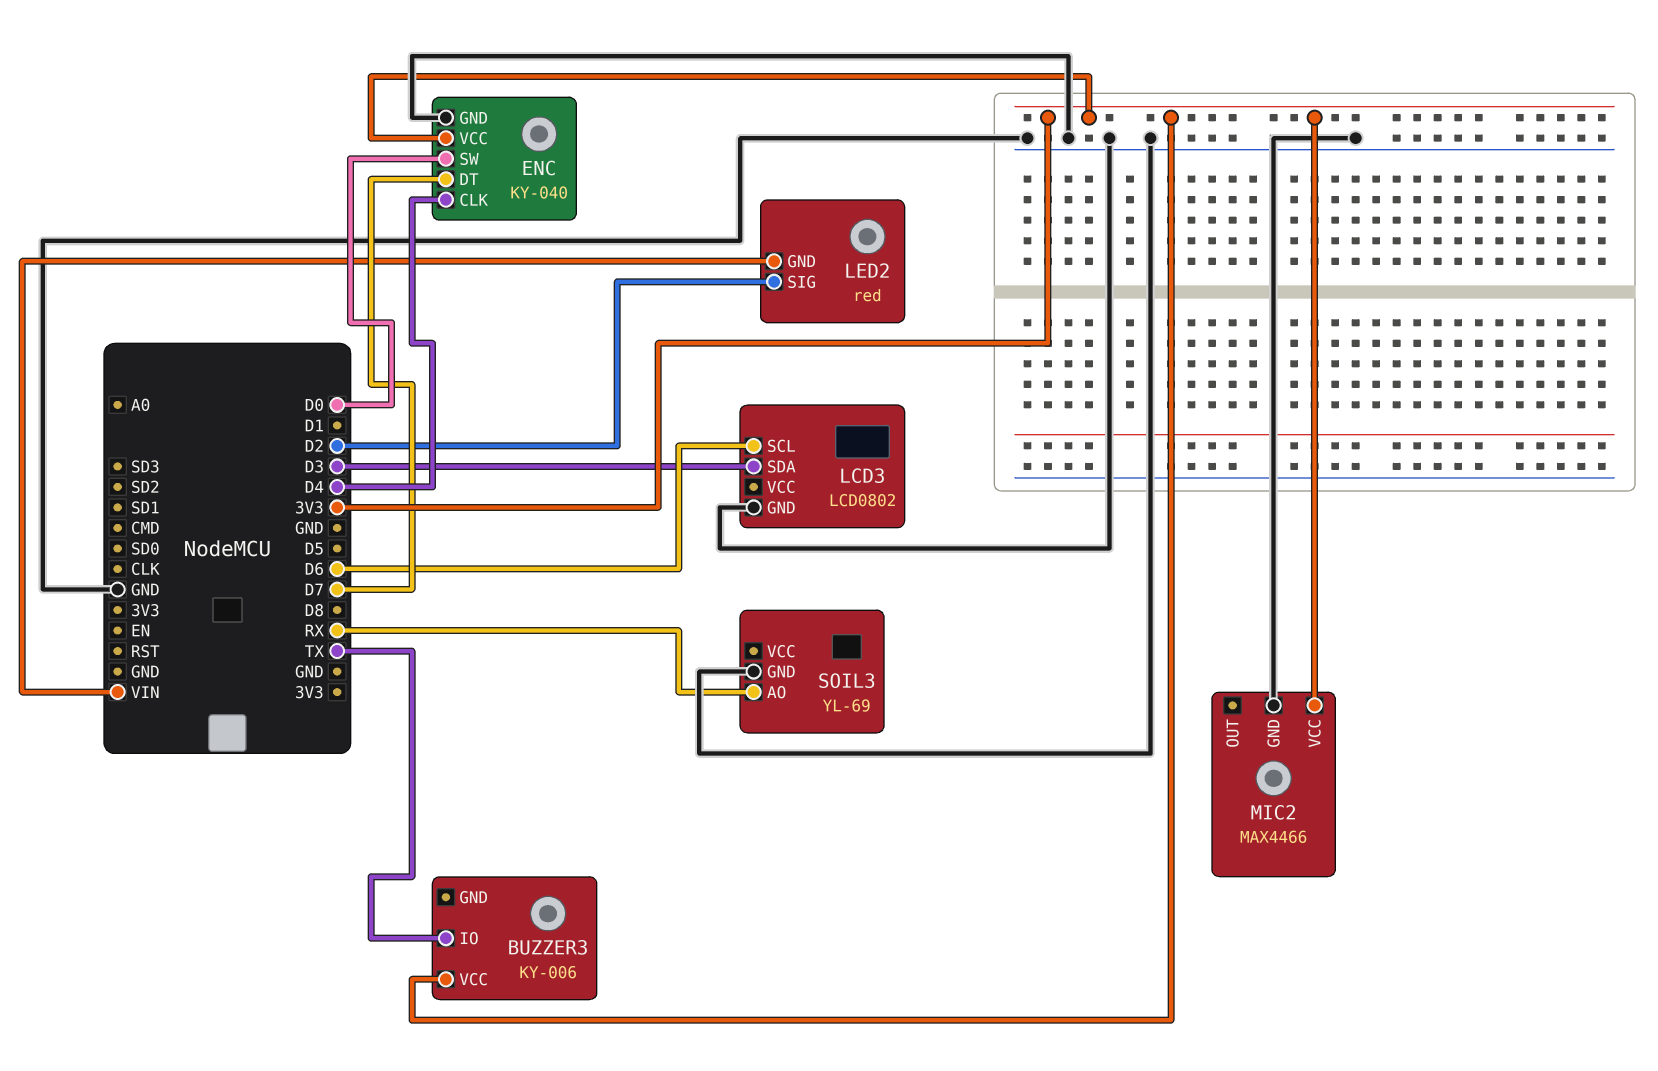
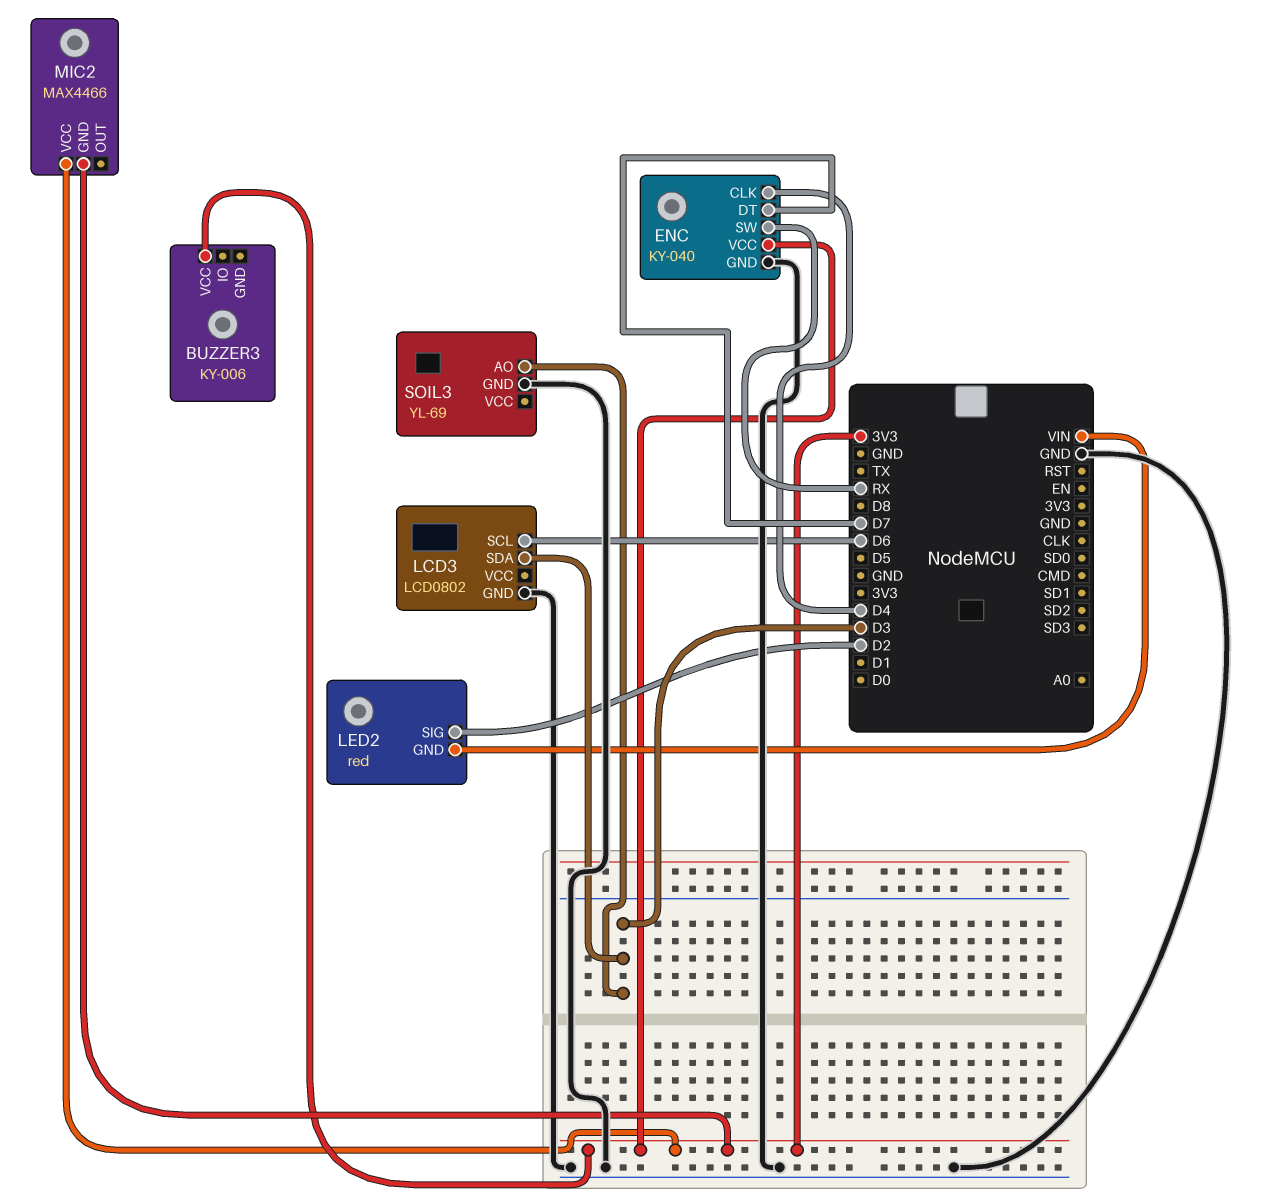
BUZZER3 pin IO: TX -> none
ENC pin SW: D0 -> RX
MIC2 pin GND: GND -> 3V3
SOIL3 pin AO: RX -> D3

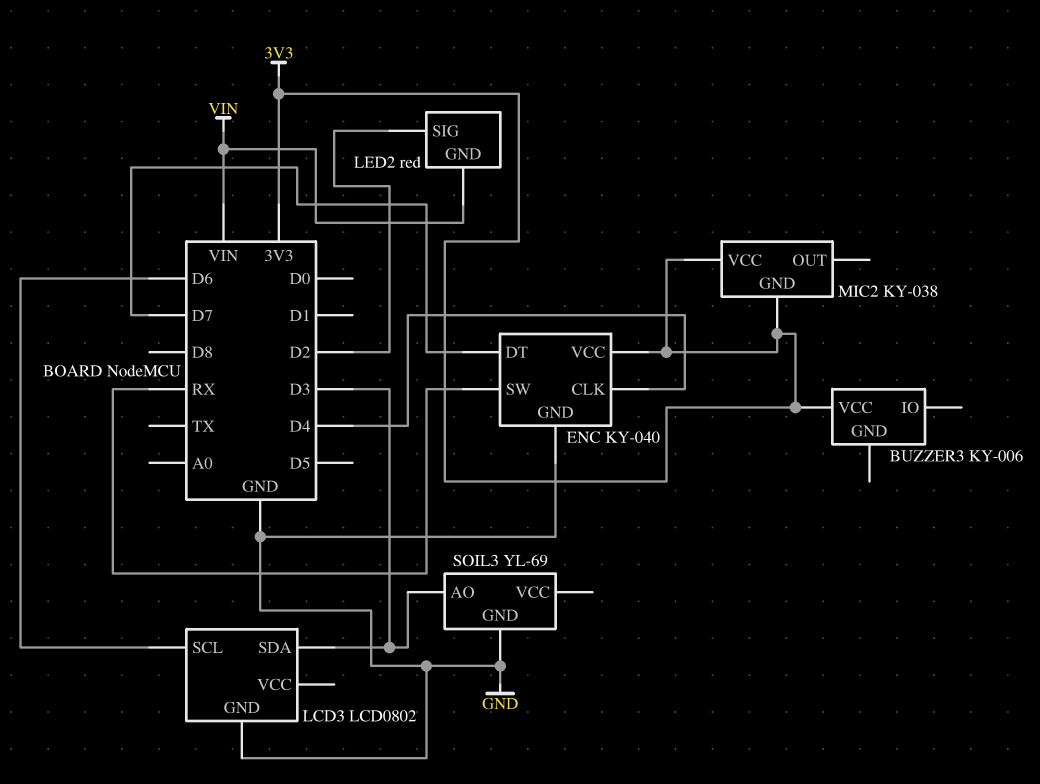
MIC2: MAX4466 -> KY-038

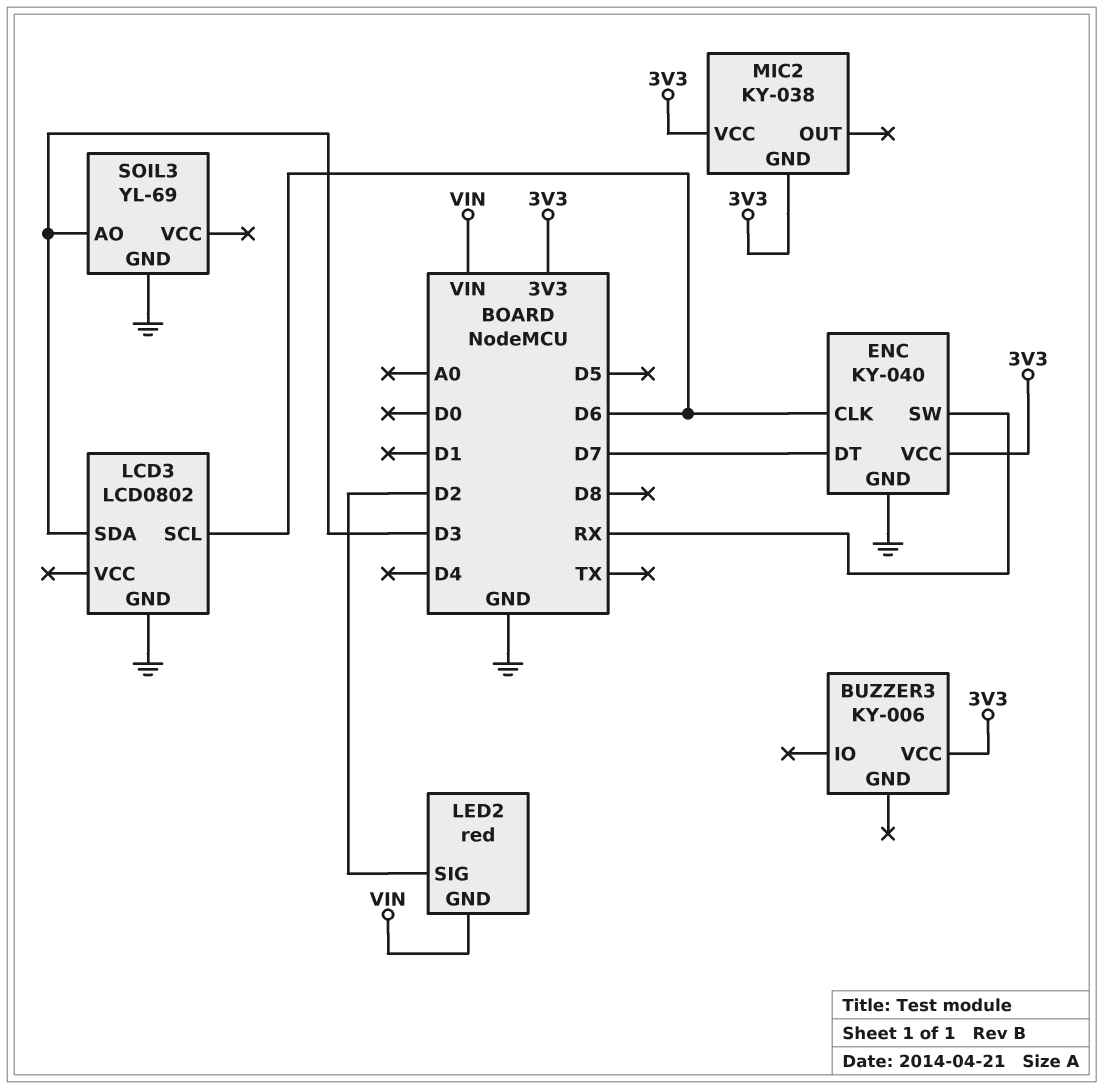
ENC pin CLK: D4 -> D6

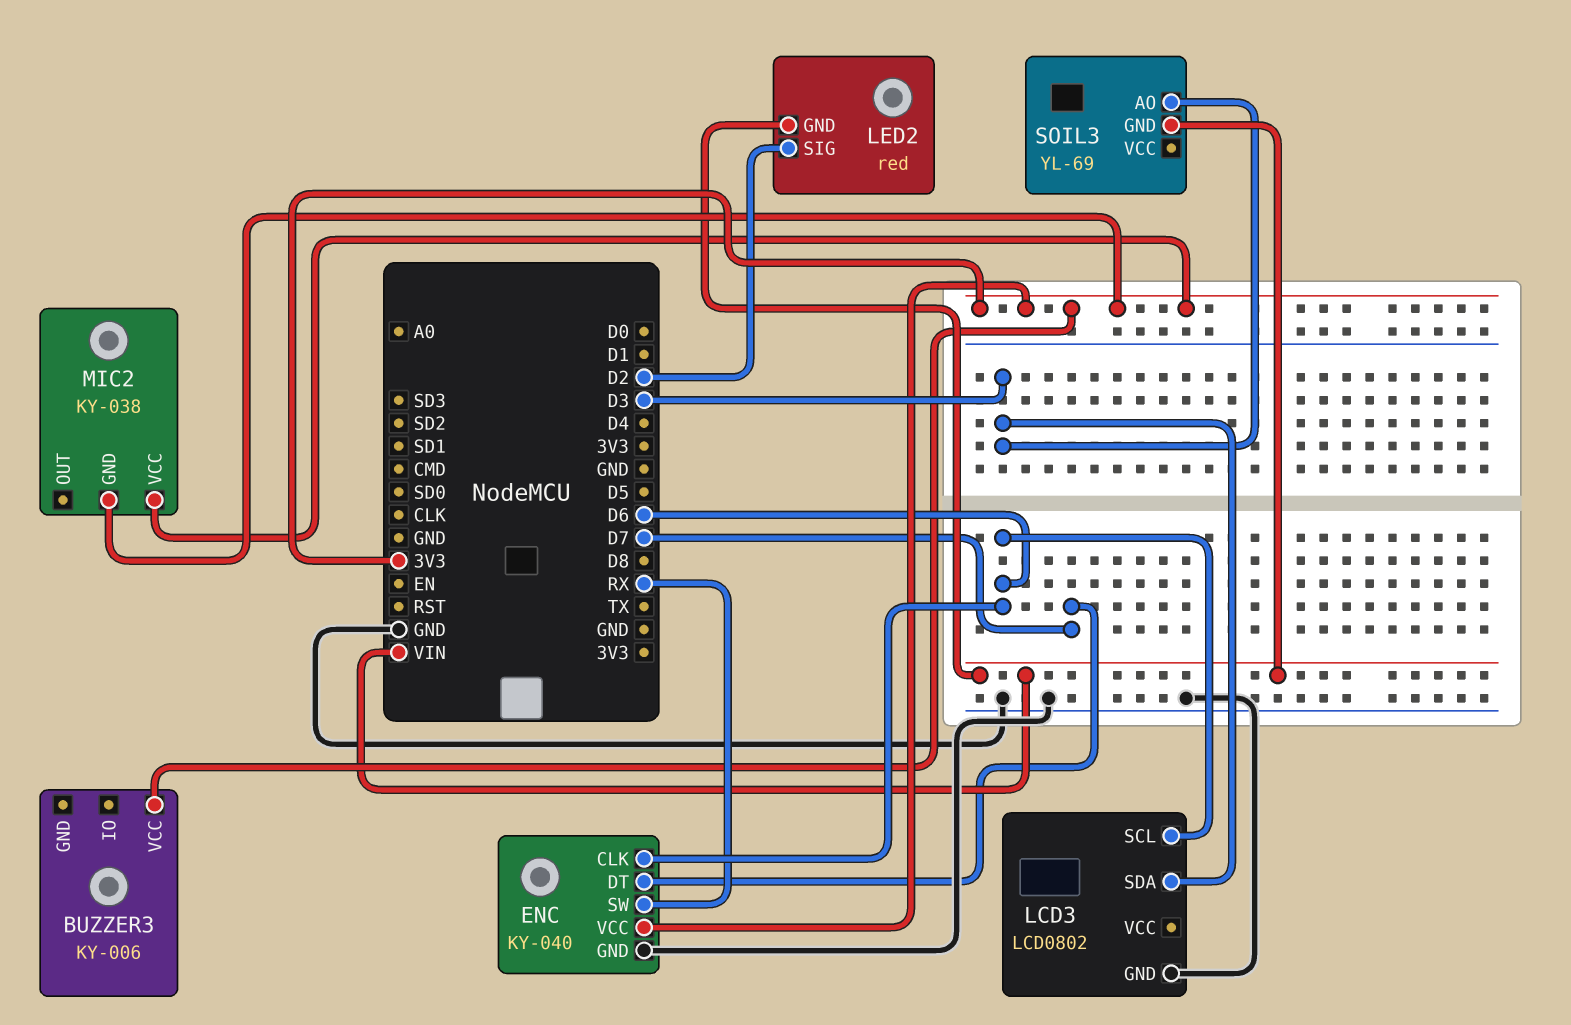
SOIL3 pin GND: GND -> VIN

